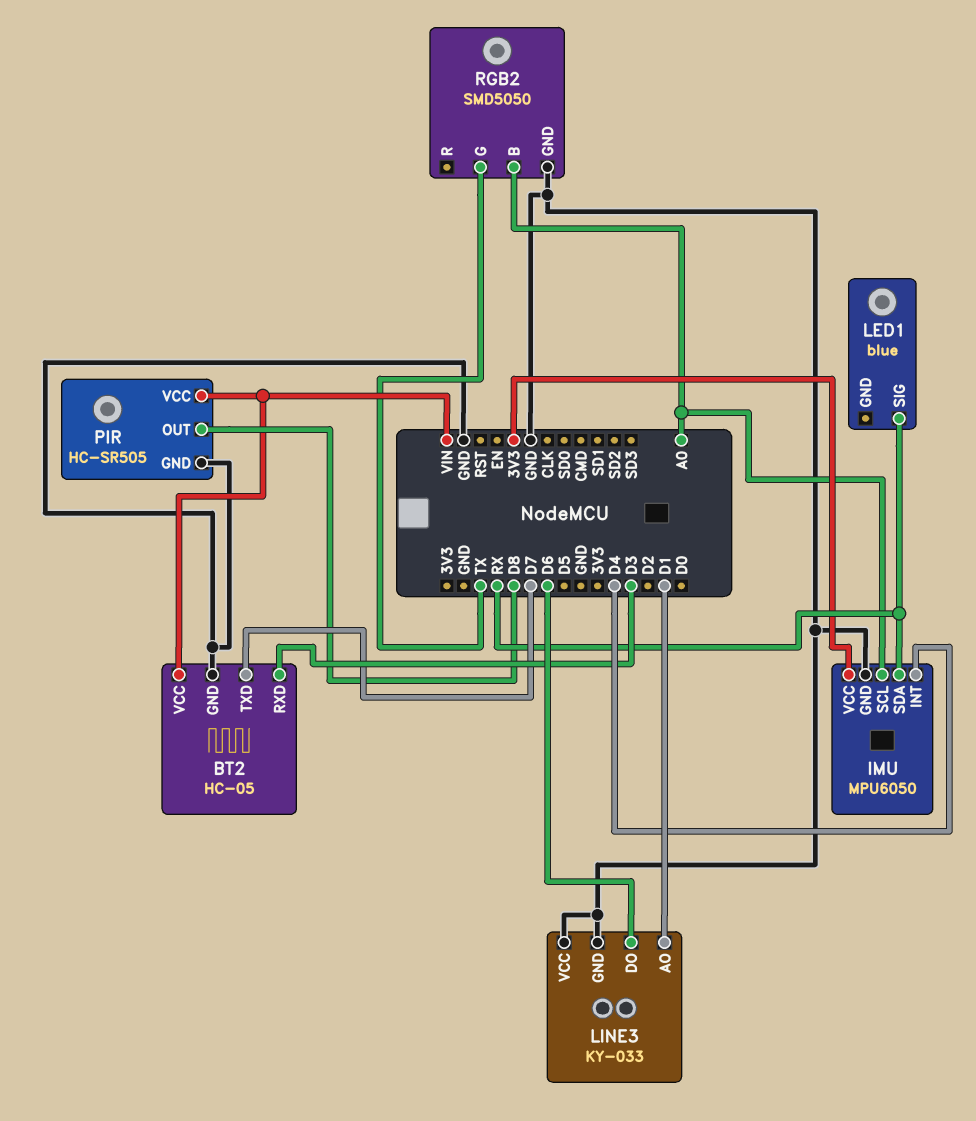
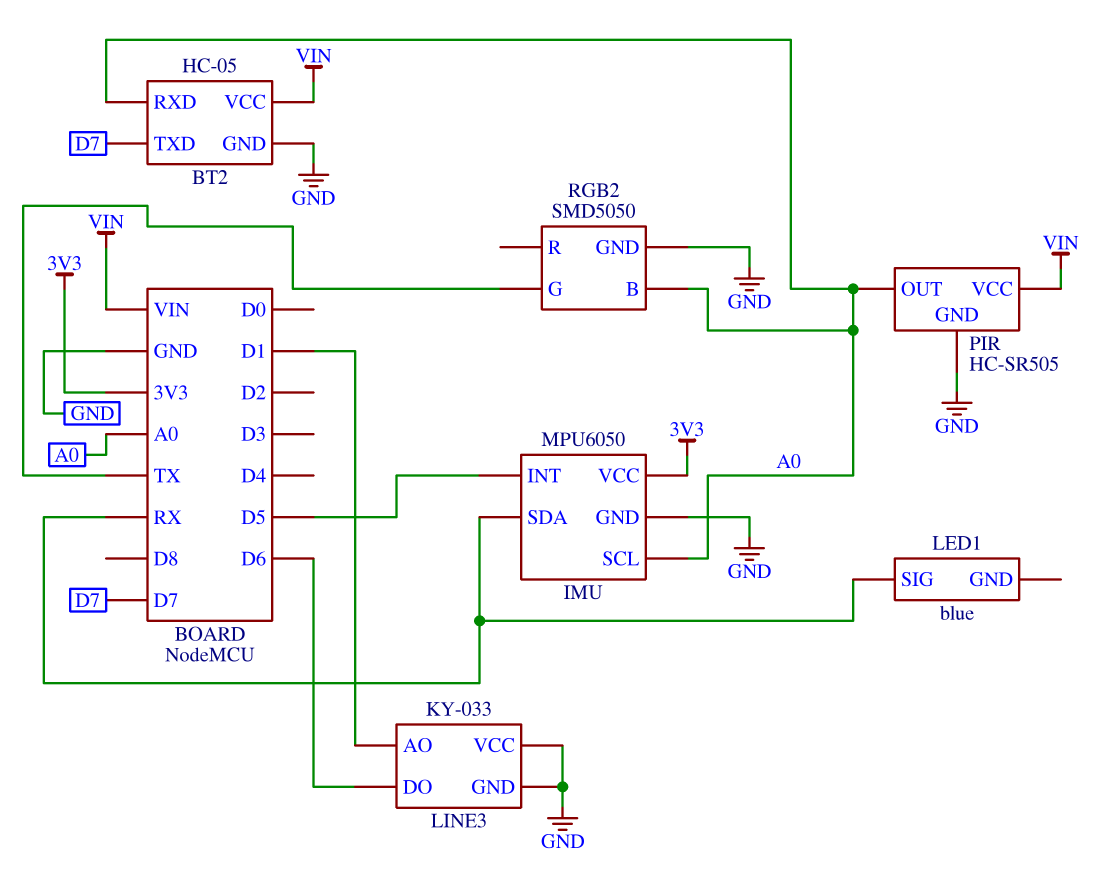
BT2 pin RXD: D3 -> A0
IMU pin INT: D4 -> D5
PIR pin OUT: D8 -> A0

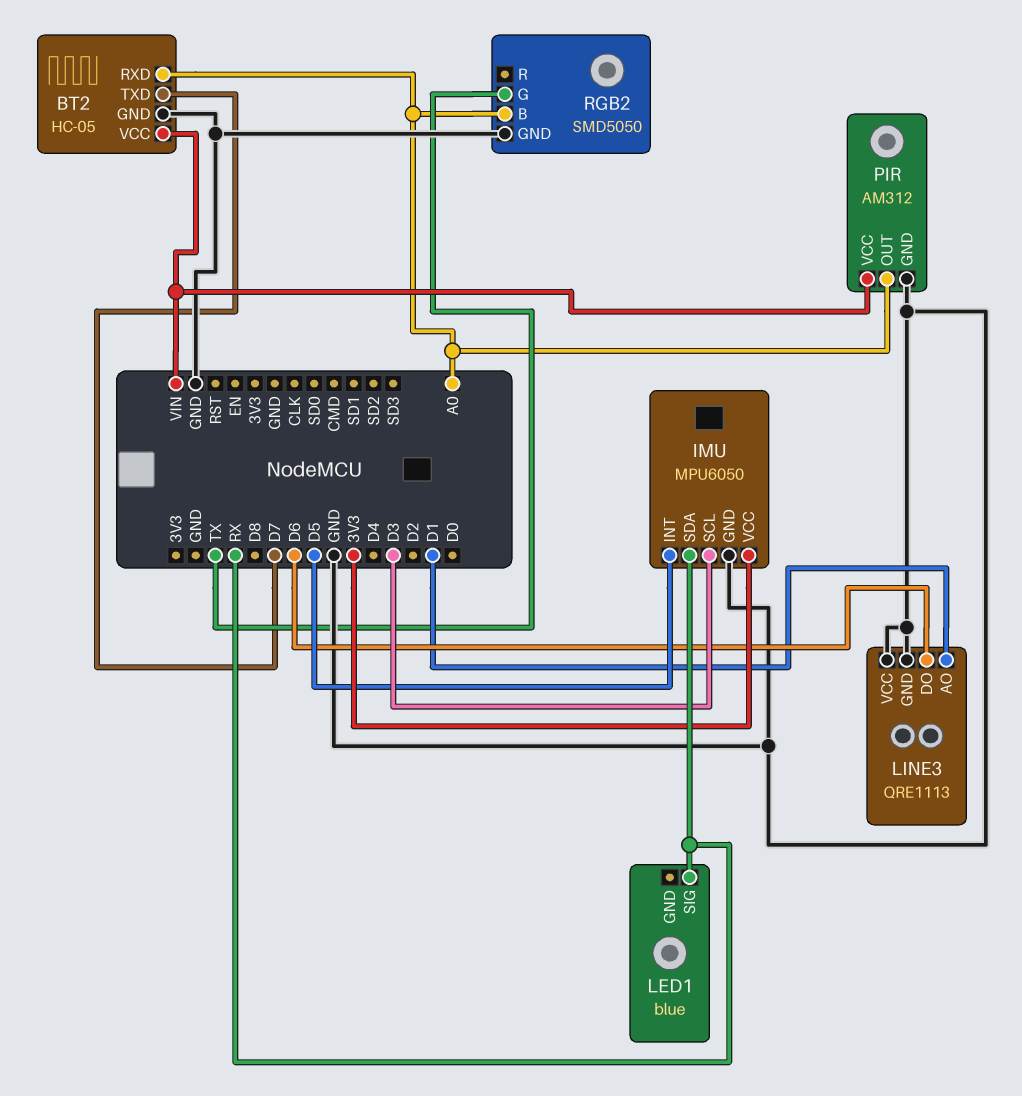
IMU pin SCL: A0 -> D3
LINE3: KY-033 -> QRE1113
PIR: HC-SR505 -> AM312

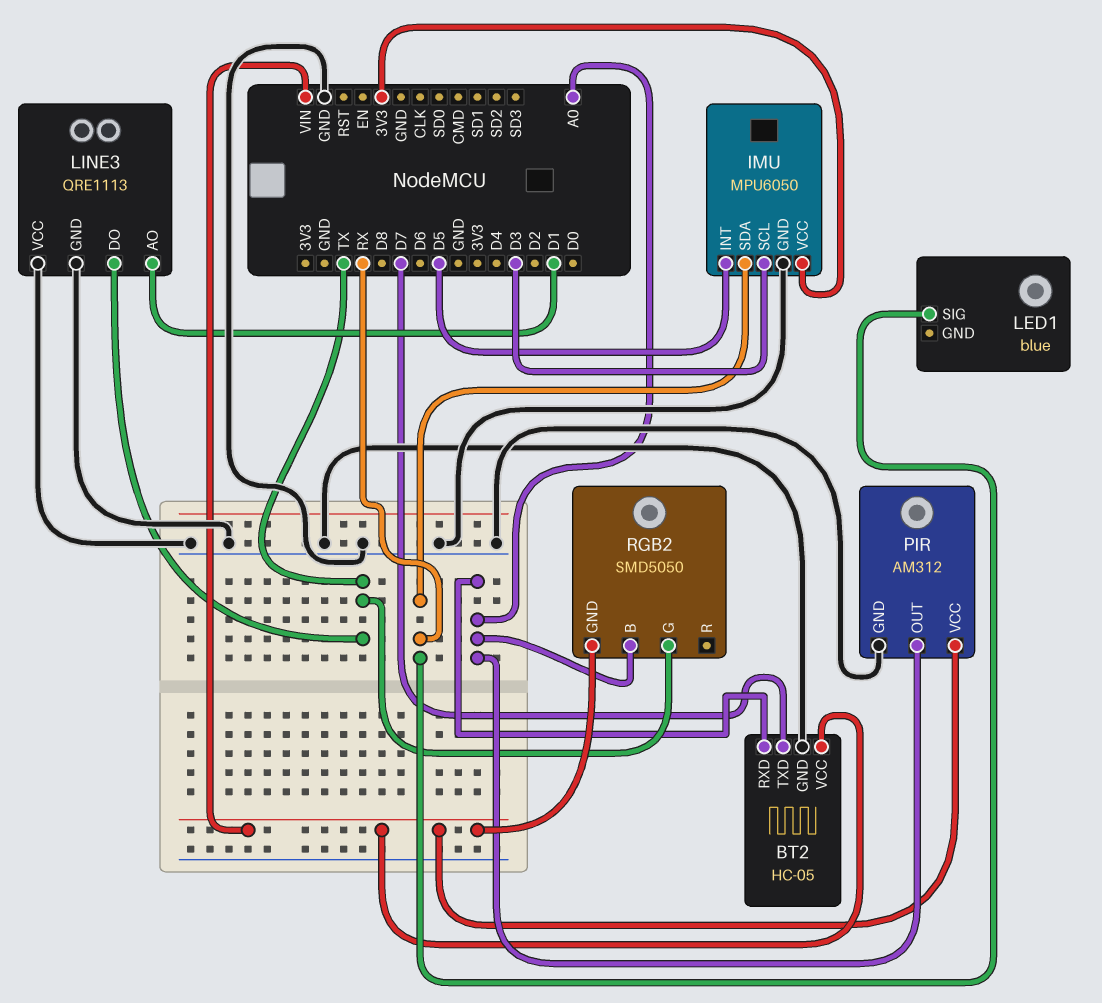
LINE3 pin DO: D6 -> TX
RGB2 pin GND: GND -> VIN

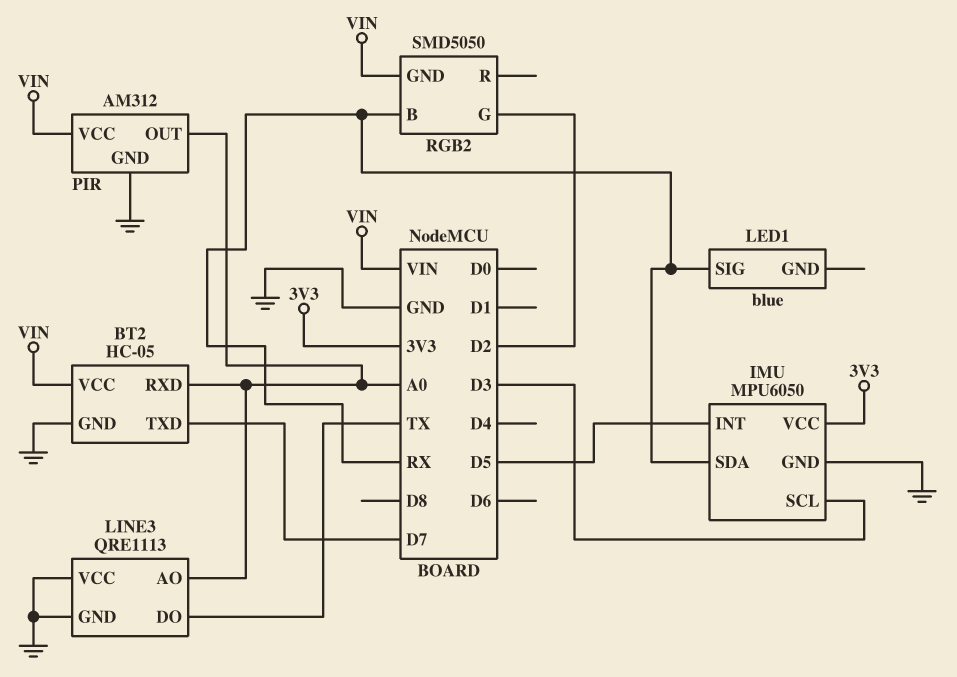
LINE3 pin AO: D1 -> A0
RGB2 pin B: A0 -> RX
RGB2 pin G: TX -> D2

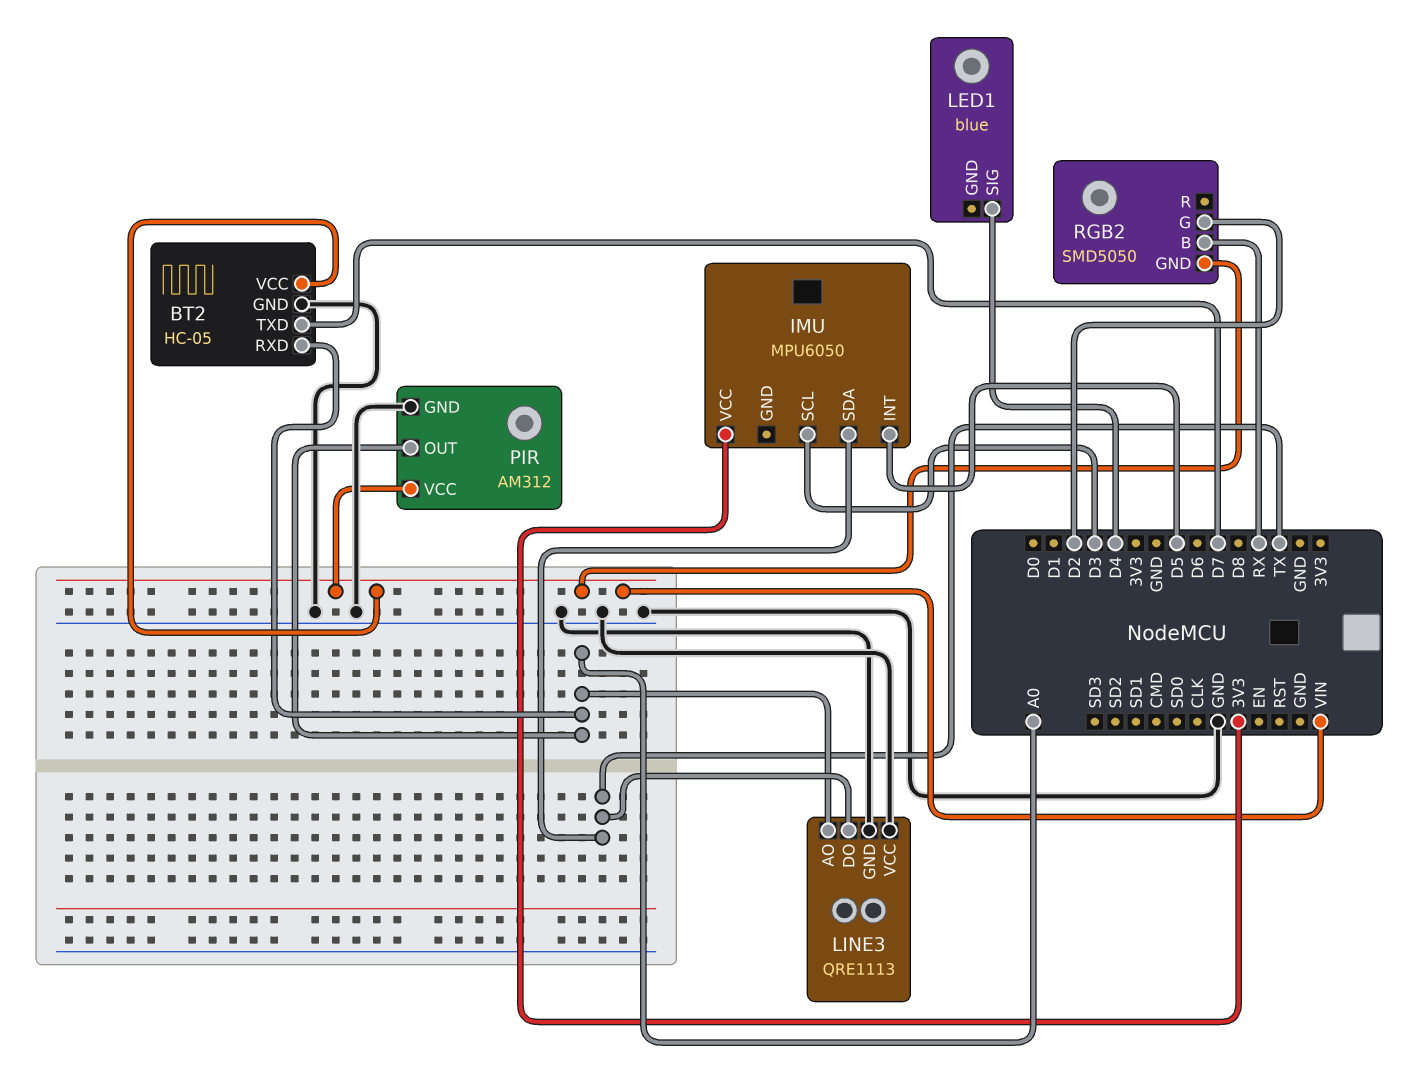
IMU pin GND: GND -> none
IMU pin SDA: RX -> TX
LED1 pin SIG: RX -> D4

